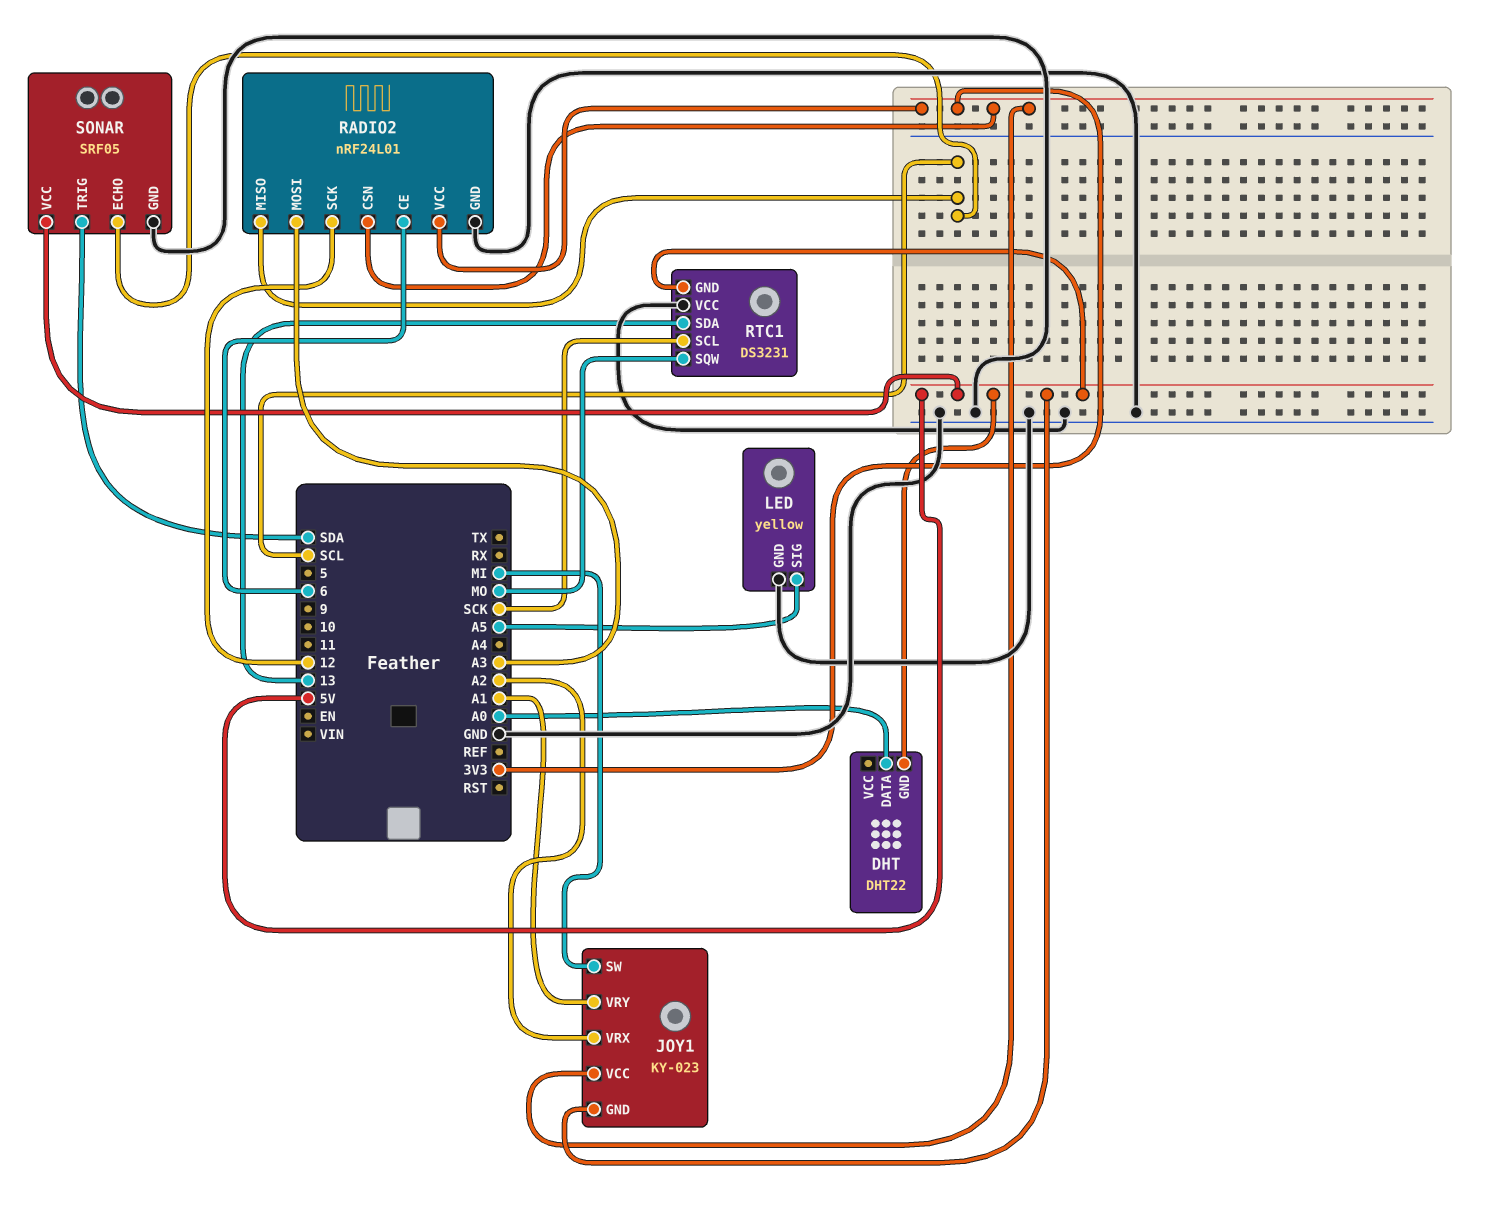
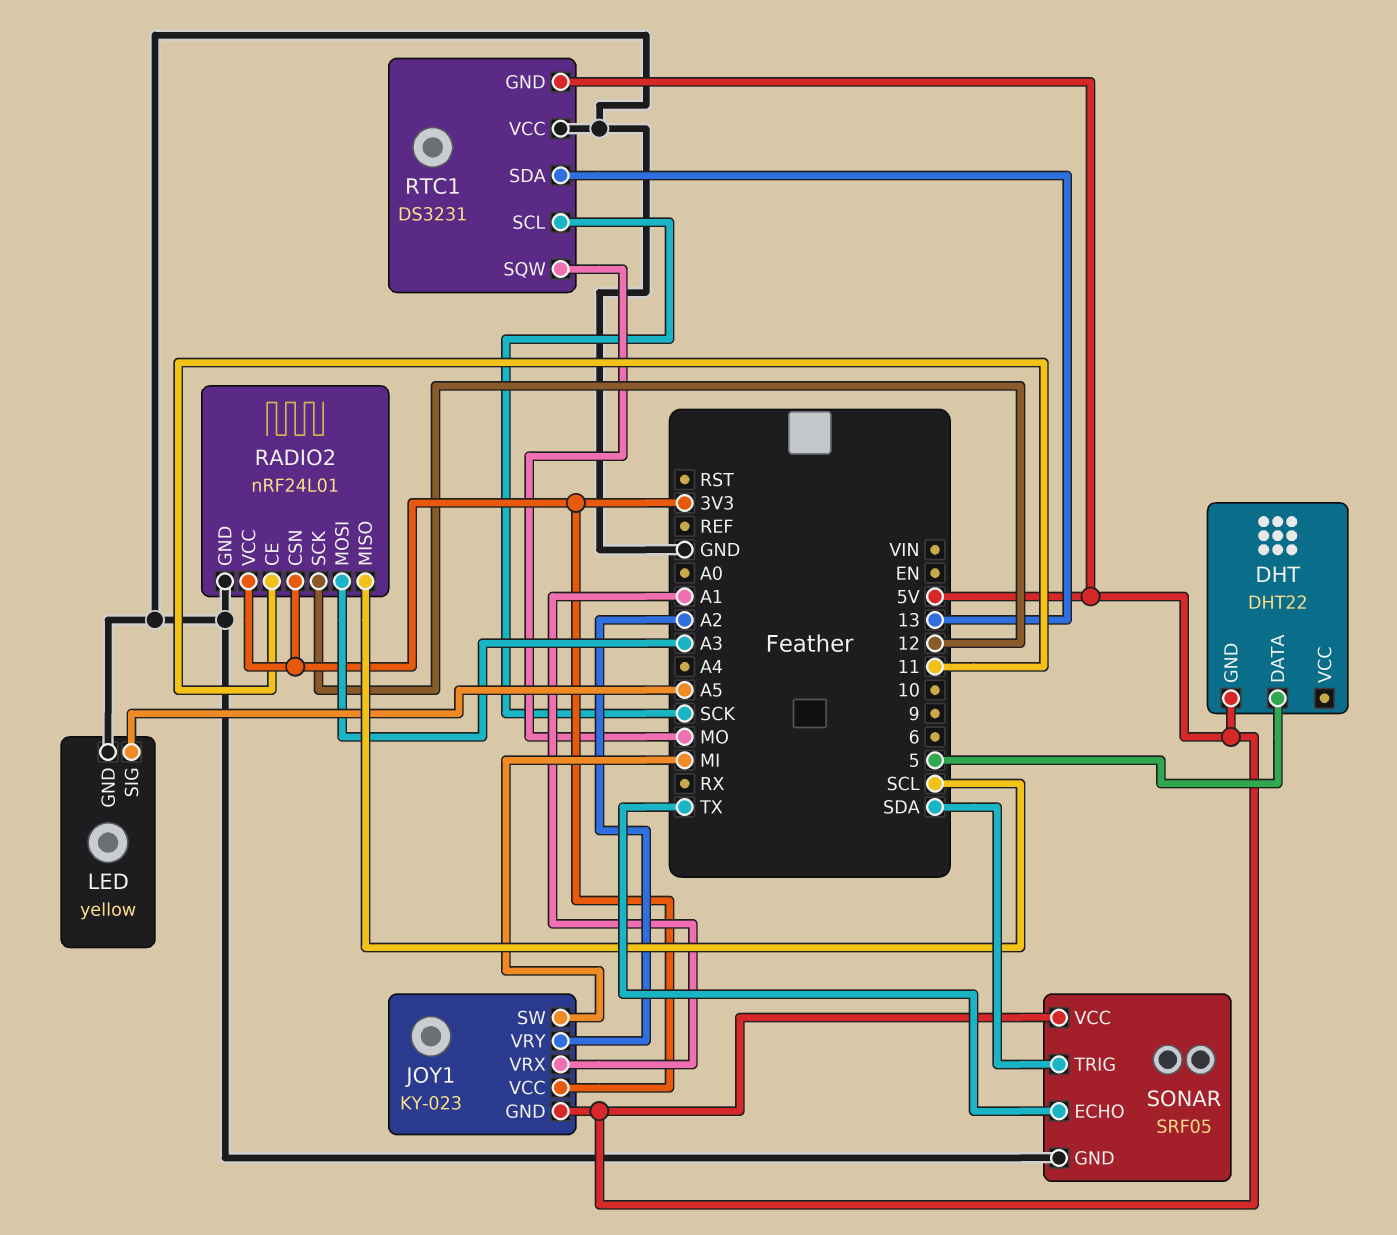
DHT pin DATA: A0 -> 5
JOY1 pin VRX: A2 -> A1
JOY1 pin VRY: A1 -> A2
RADIO2 pin CE: 6 -> 11
SONAR pin ECHO: SCL -> TX

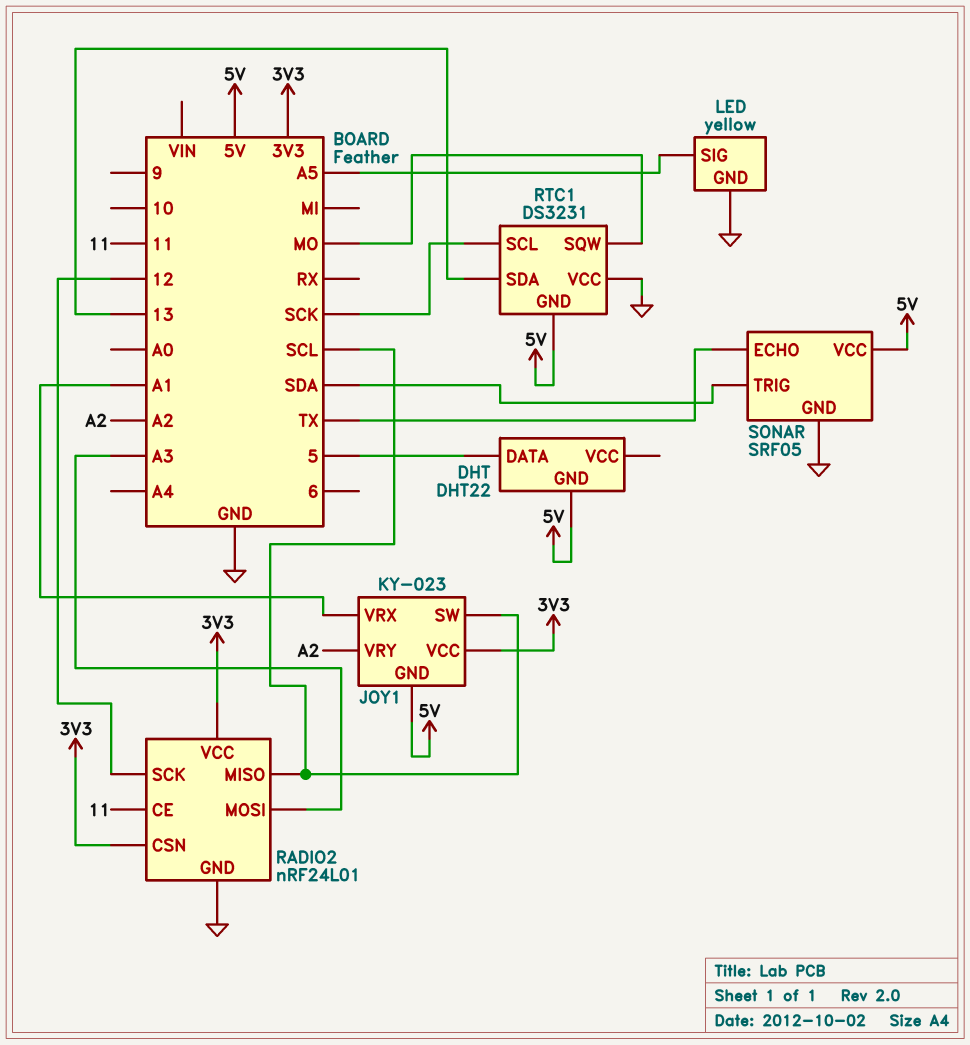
JOY1 pin SW: MI -> SCL

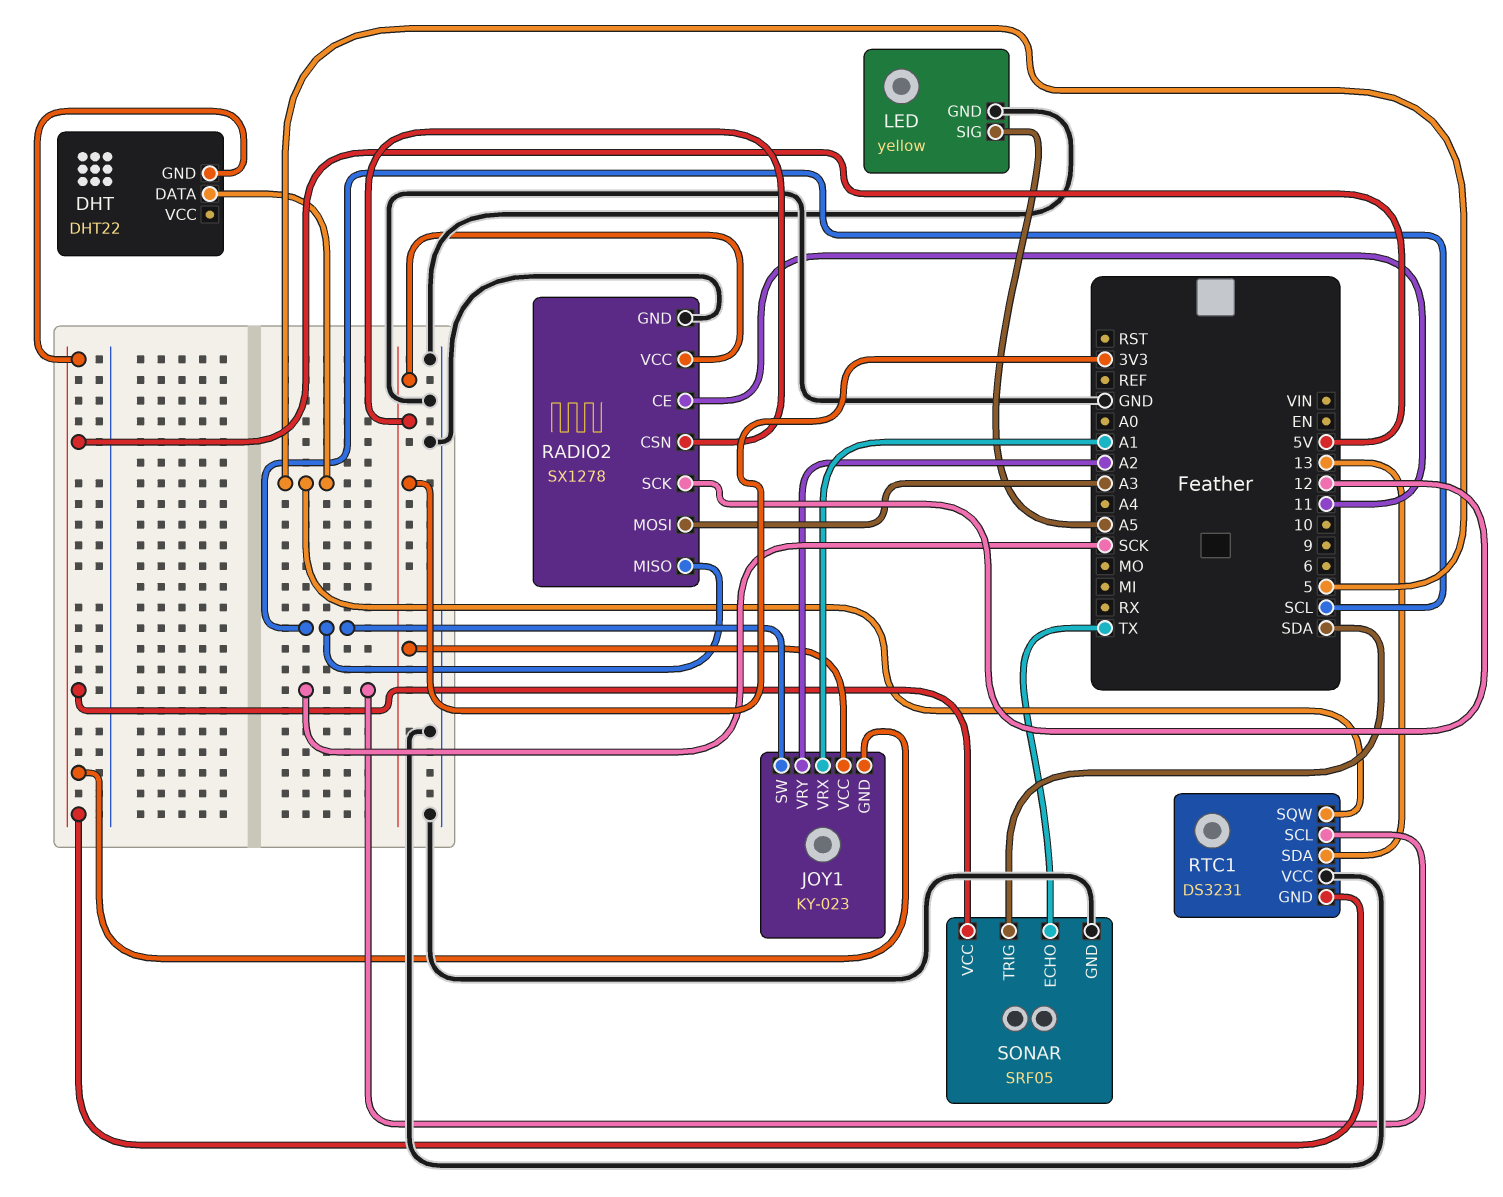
RADIO2: nRF24L01 -> SX1278
RTC1 pin SQW: MO -> 5

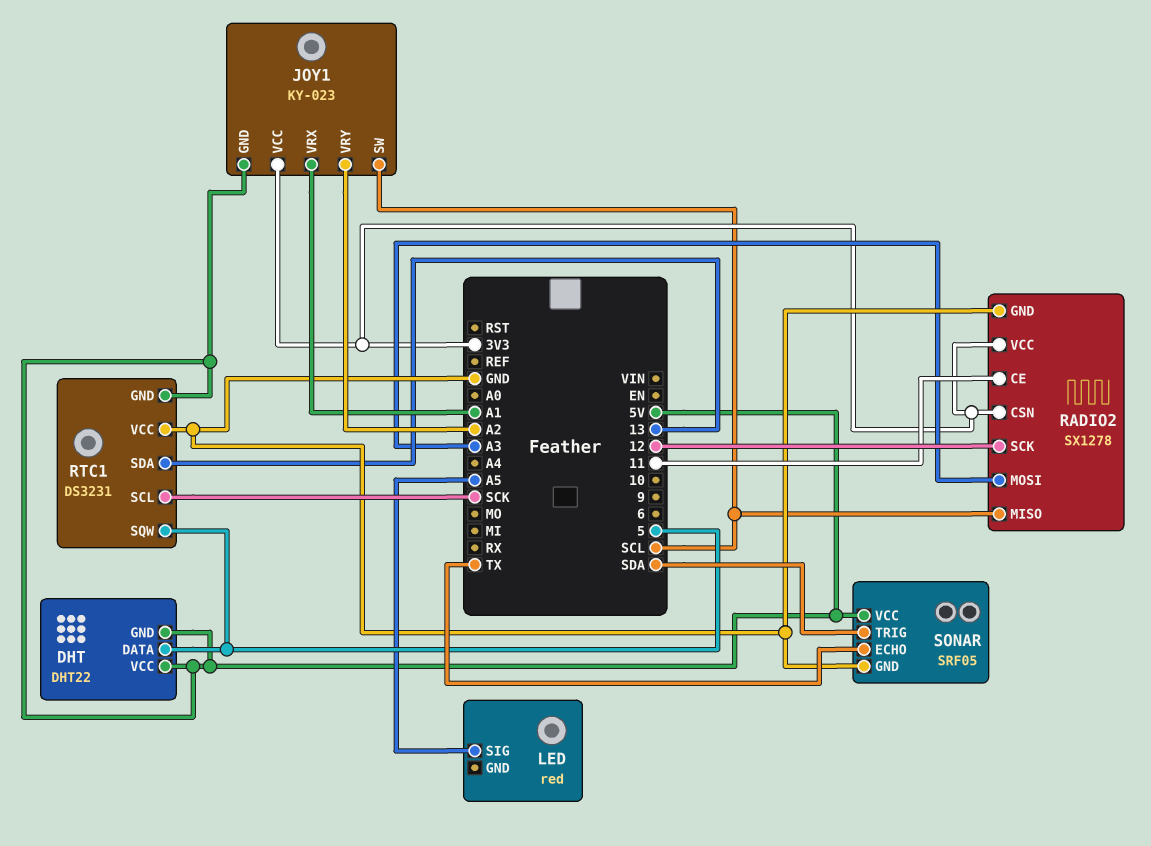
DHT pin VCC: none -> 5V
LED: yellow -> red
LED pin GND: GND -> none

